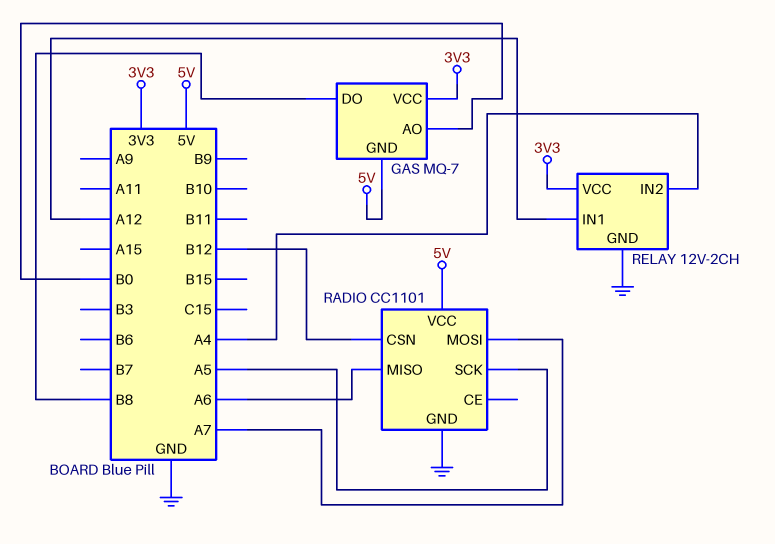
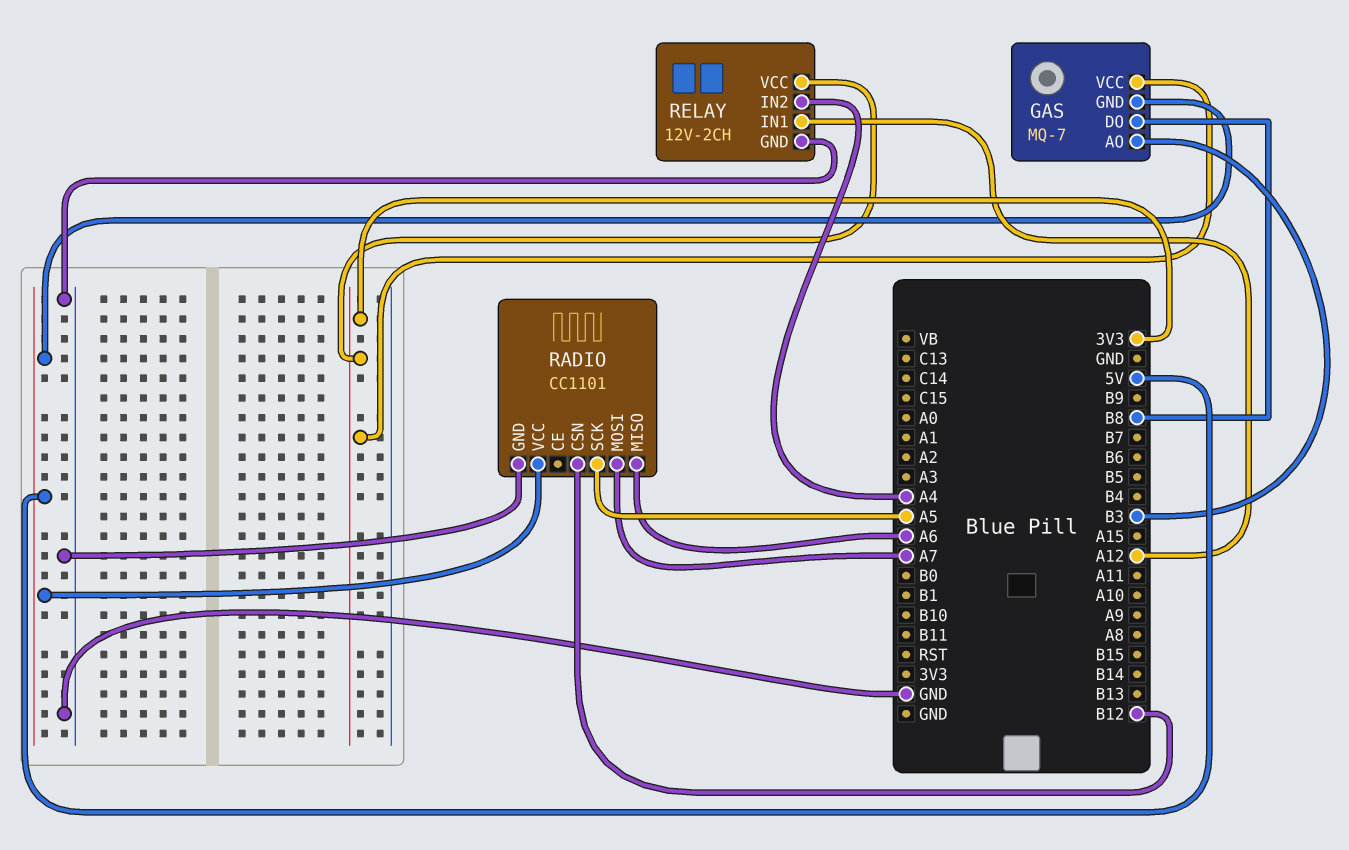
GAS pin AO: B0 -> B3

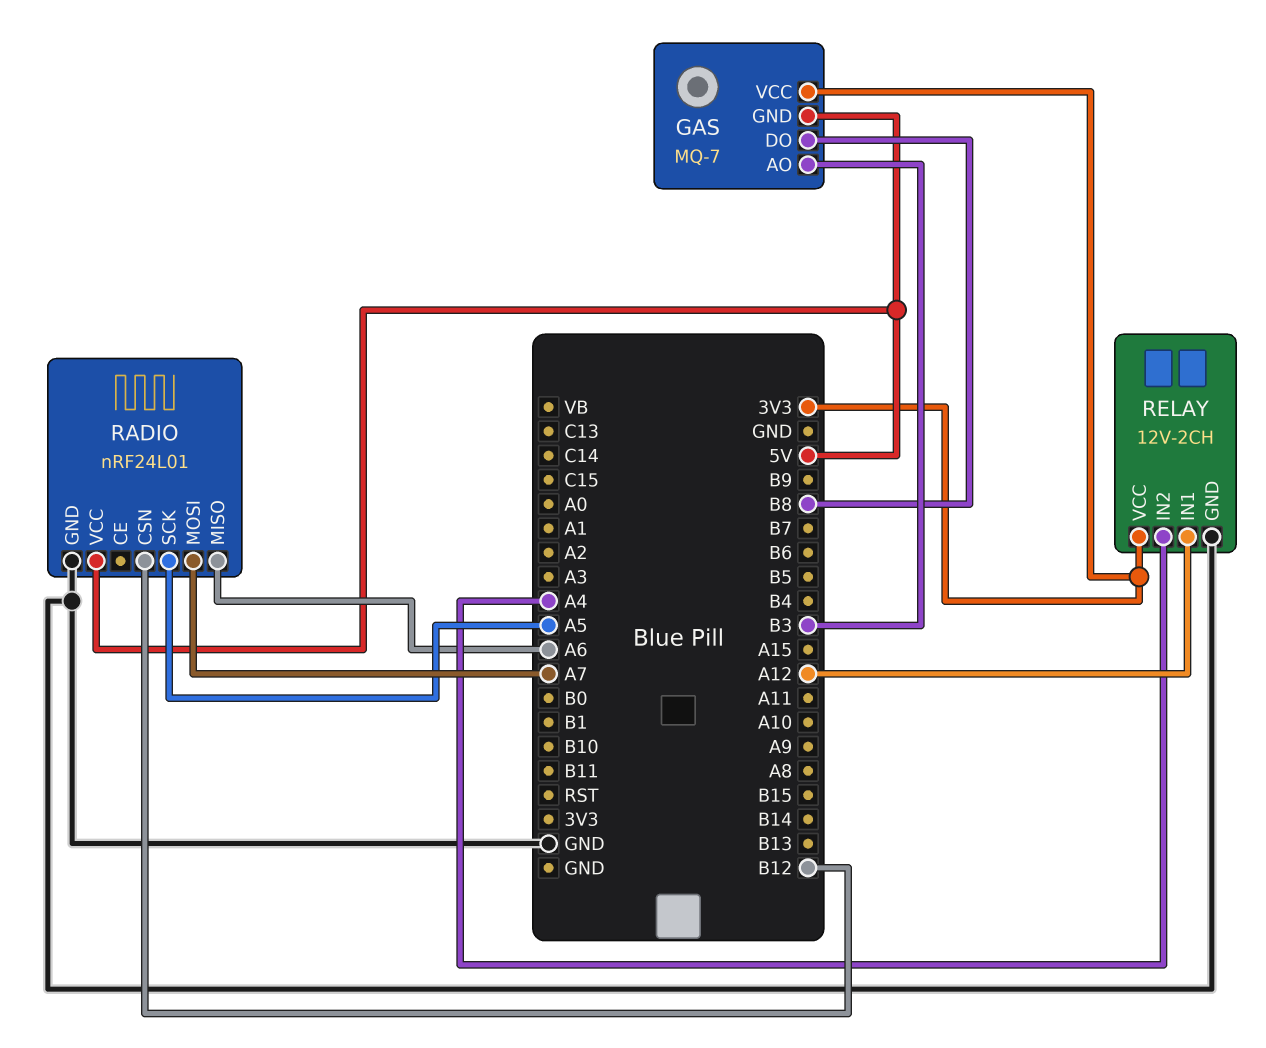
RADIO: CC1101 -> nRF24L01

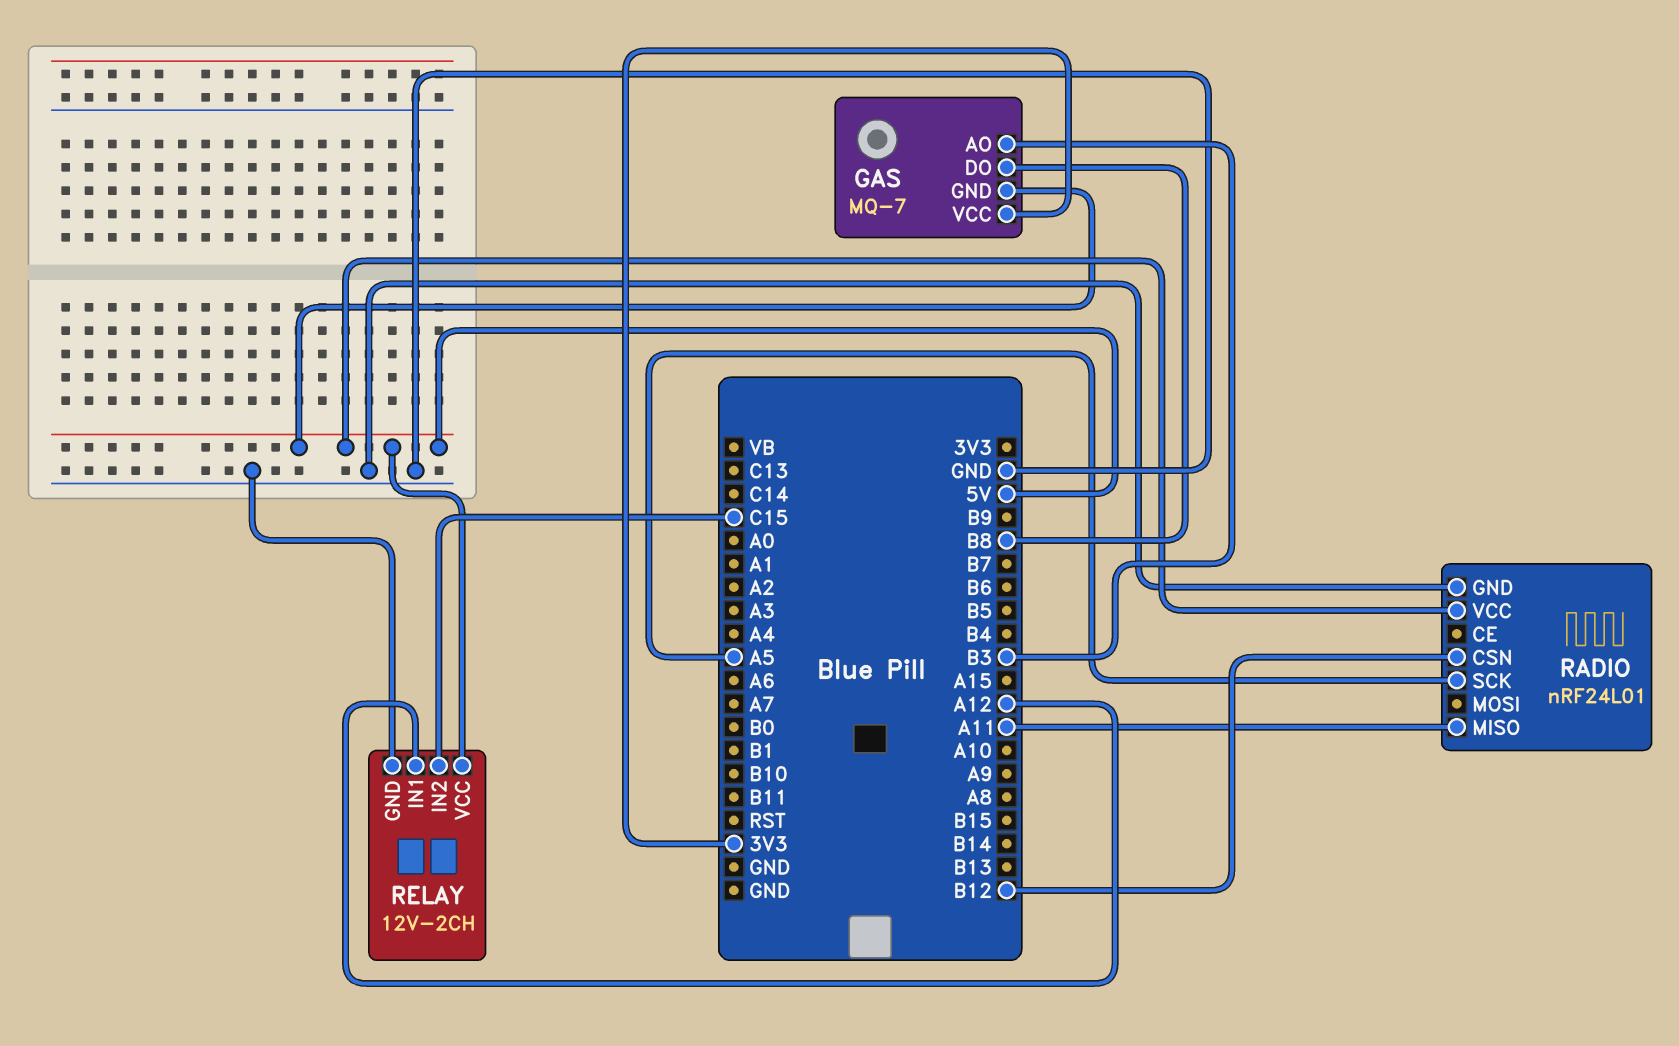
RADIO pin MISO: A6 -> A11
RADIO pin MOSI: A7 -> none
RELAY pin IN2: A4 -> C15
RELAY pin VCC: 3V3 -> 5V

